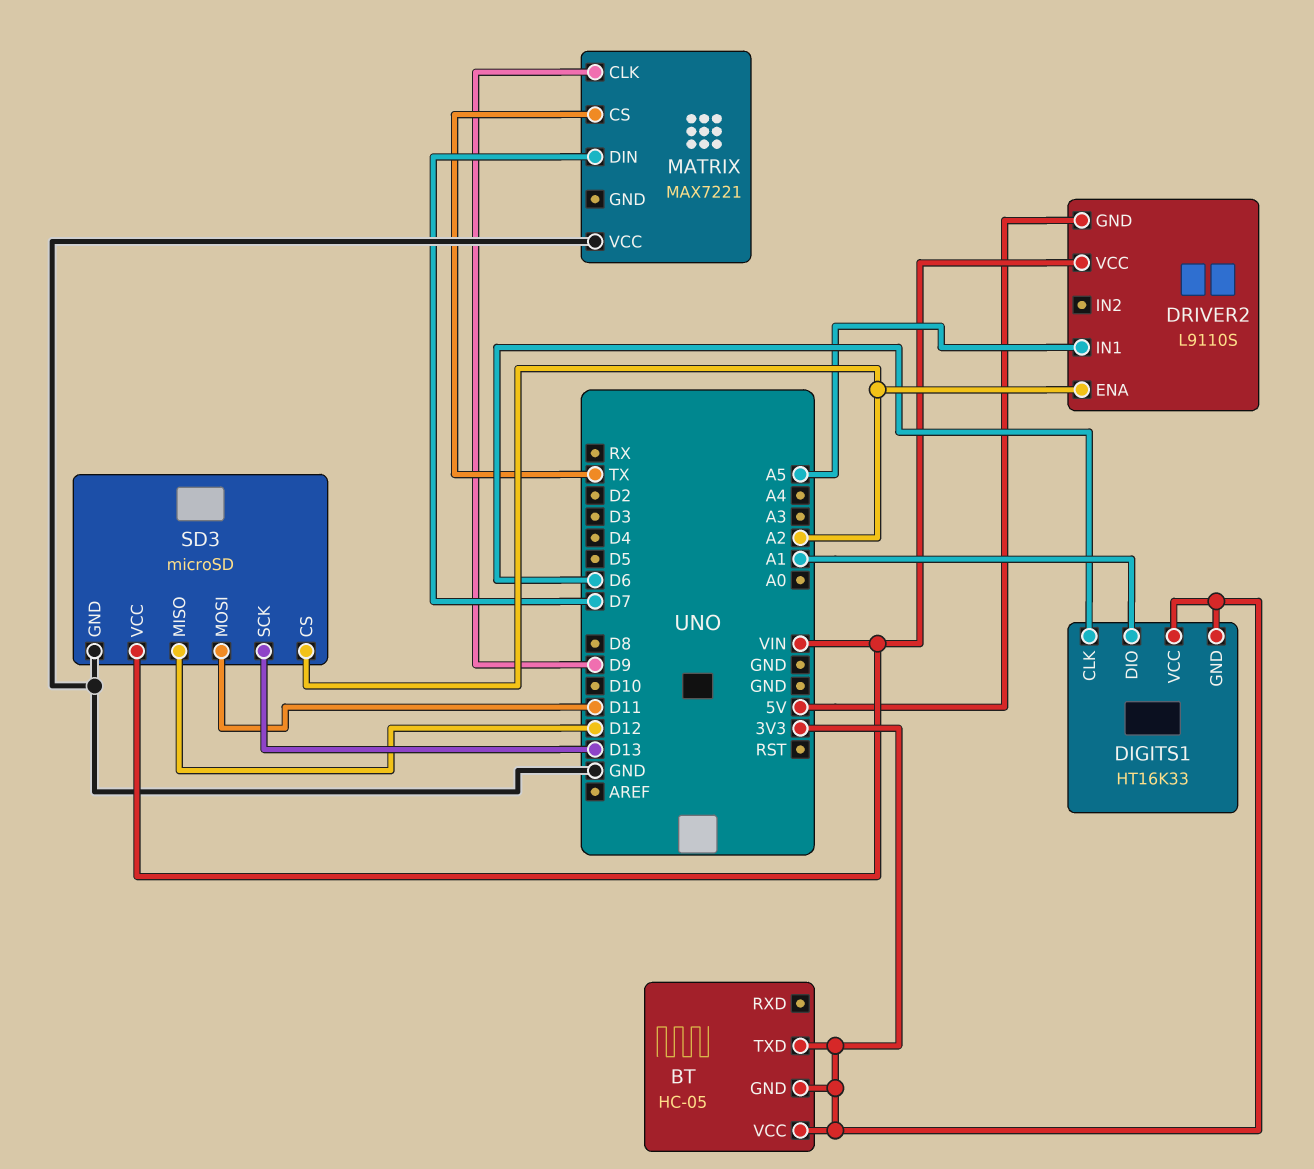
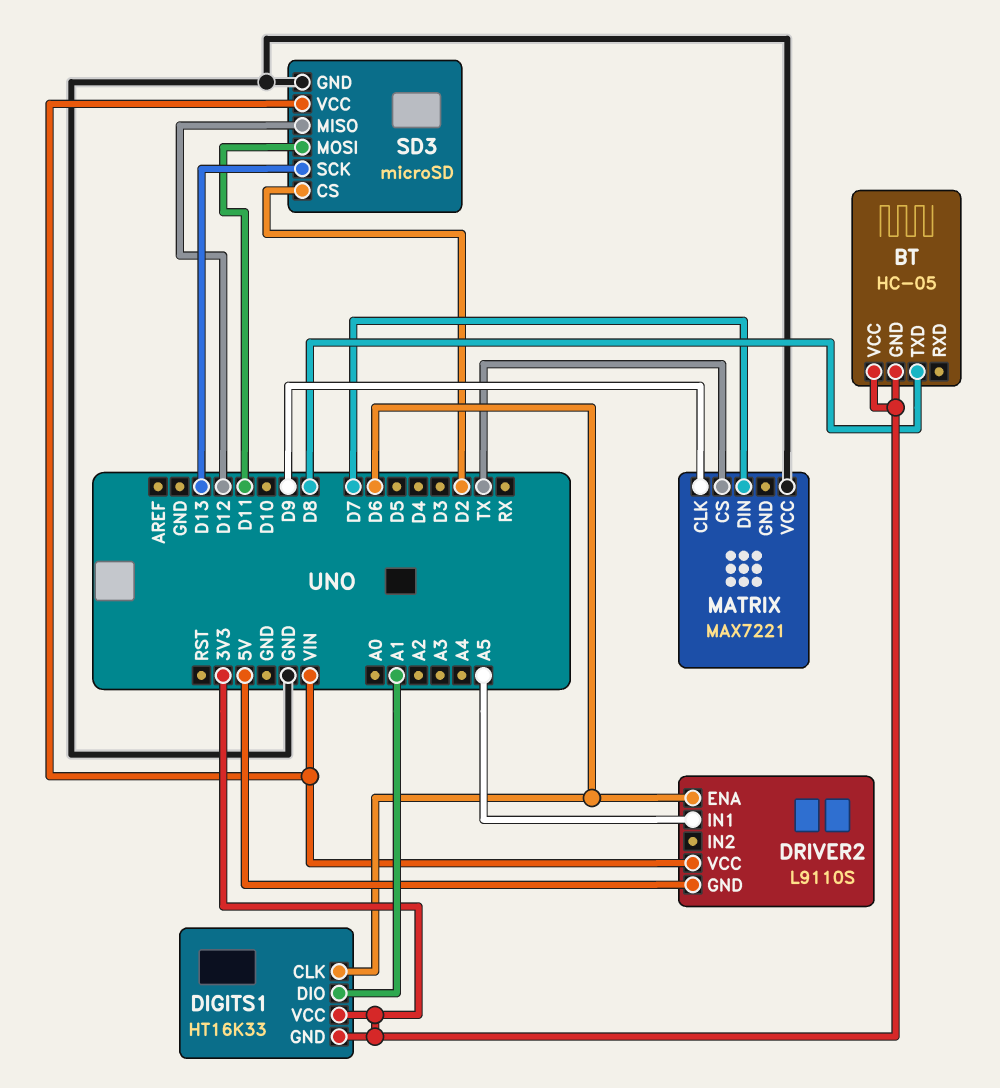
BT pin TXD: 3V3 -> D8
DRIVER2 pin ENA: A2 -> D6
SD3 pin CS: A2 -> D2

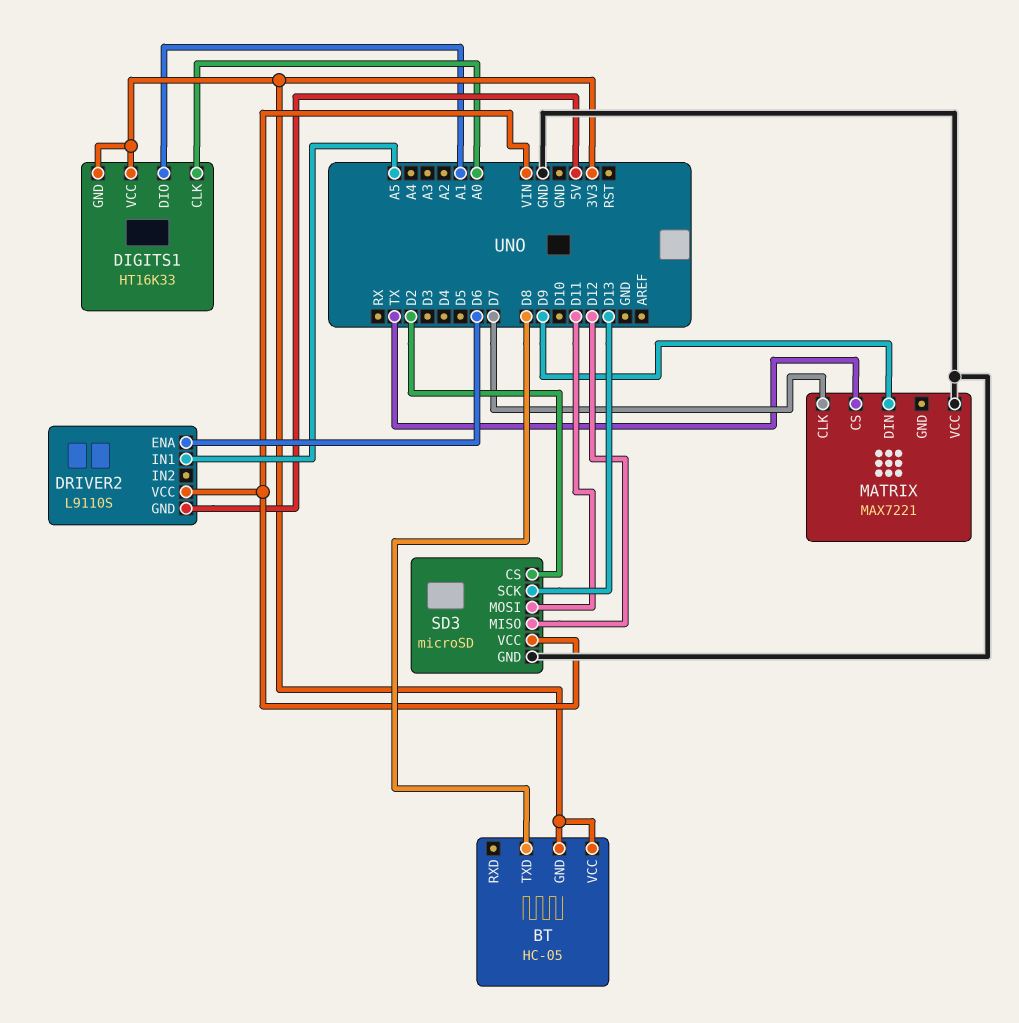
DIGITS1 pin CLK: D6 -> A0
MATRIX pin CLK: D9 -> D7
MATRIX pin DIN: D7 -> D9

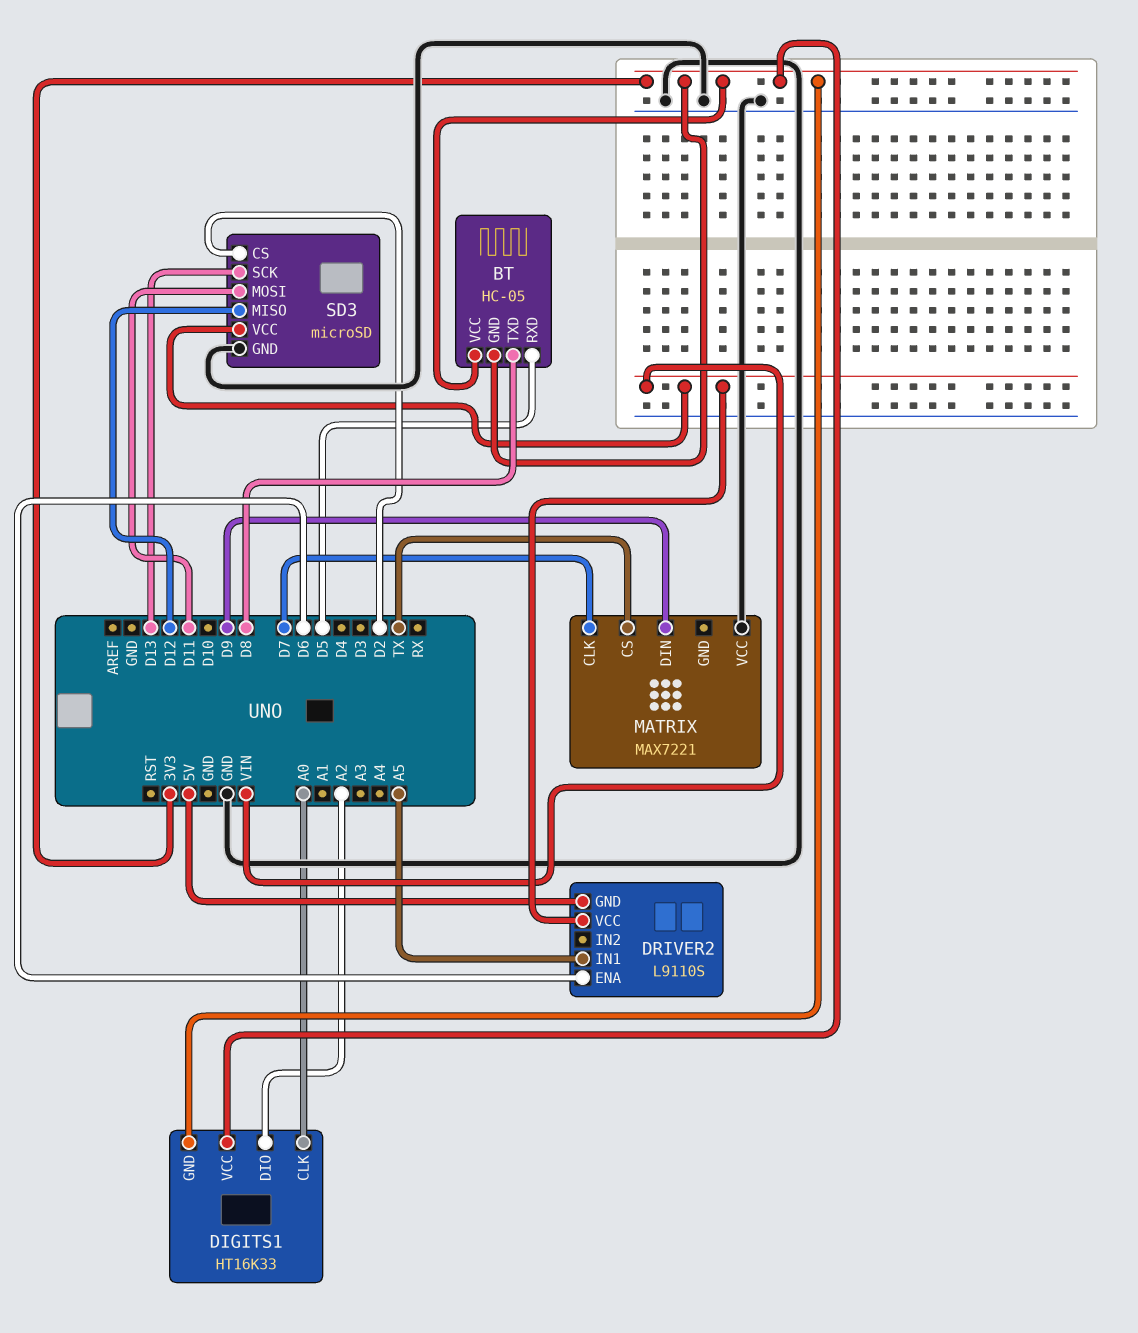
BT pin RXD: none -> D5
DIGITS1 pin DIO: A1 -> A2

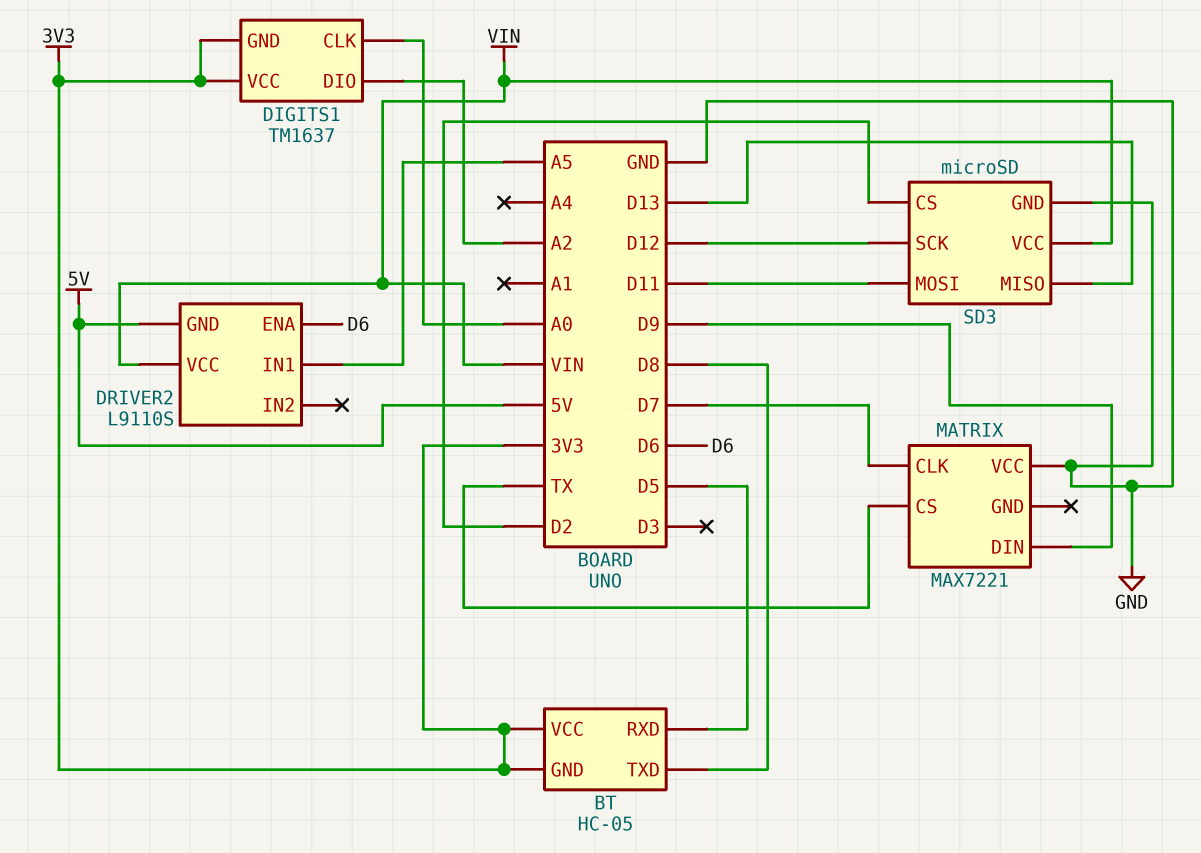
DIGITS1: HT16K33 -> TM1637
SD3 pin MISO: D12 -> D13
SD3 pin SCK: D13 -> D12

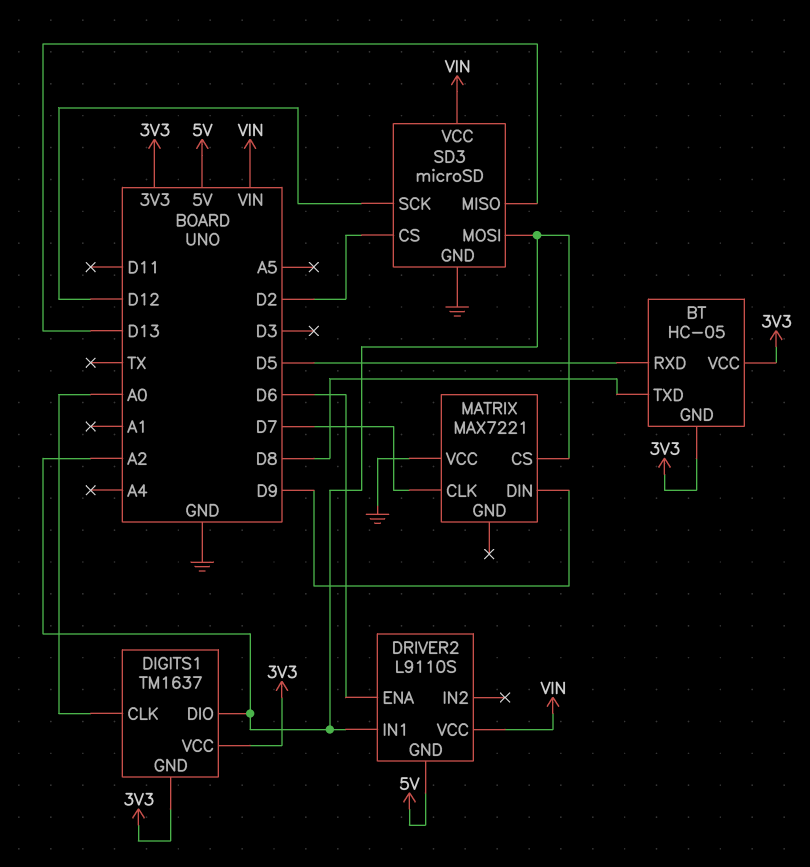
DRIVER2 pin IN1: A5 -> A2
MATRIX pin CS: TX -> A2
SD3 pin MOSI: D11 -> A2

